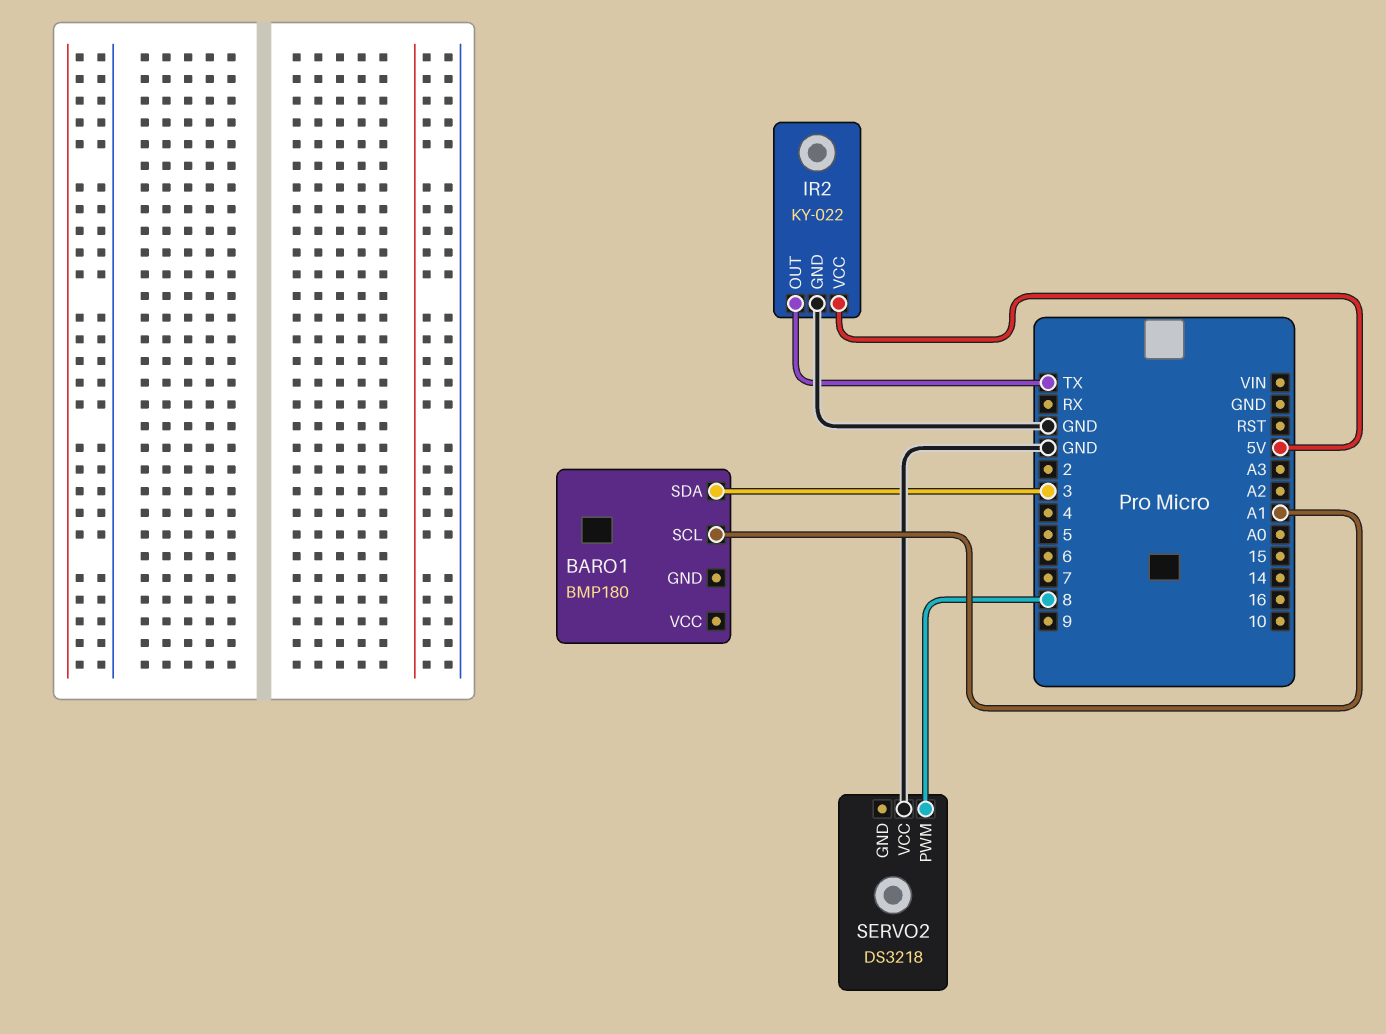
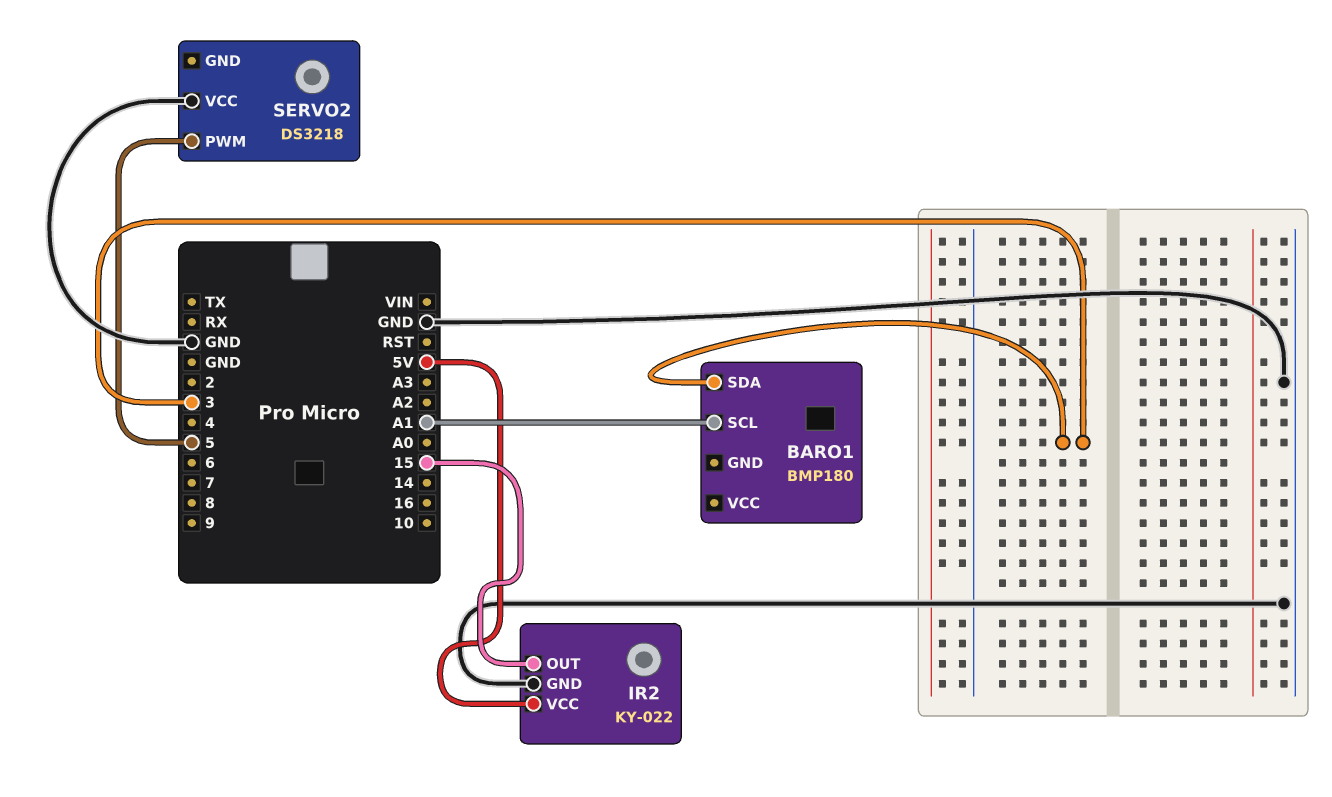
IR2 pin OUT: TX -> 15
SERVO2 pin PWM: 8 -> 5

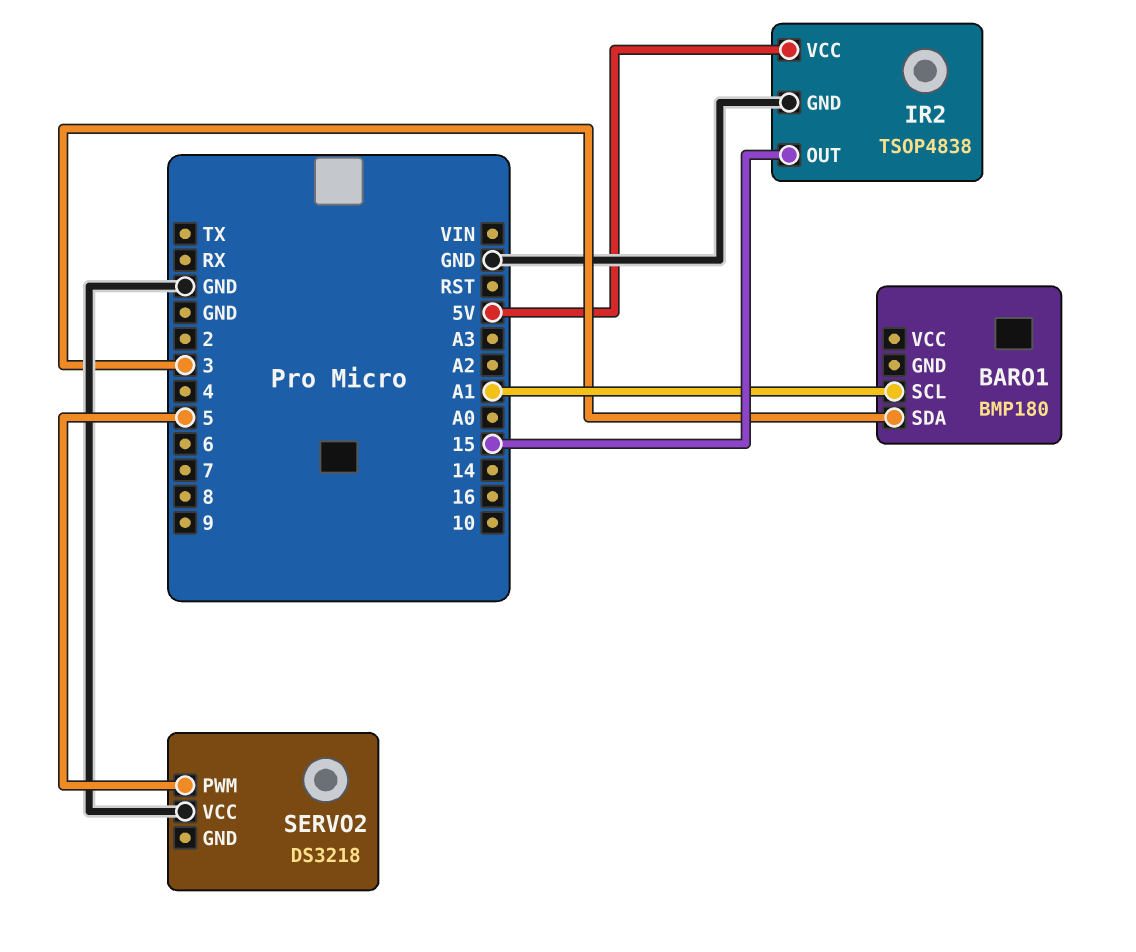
IR2: KY-022 -> TSOP4838

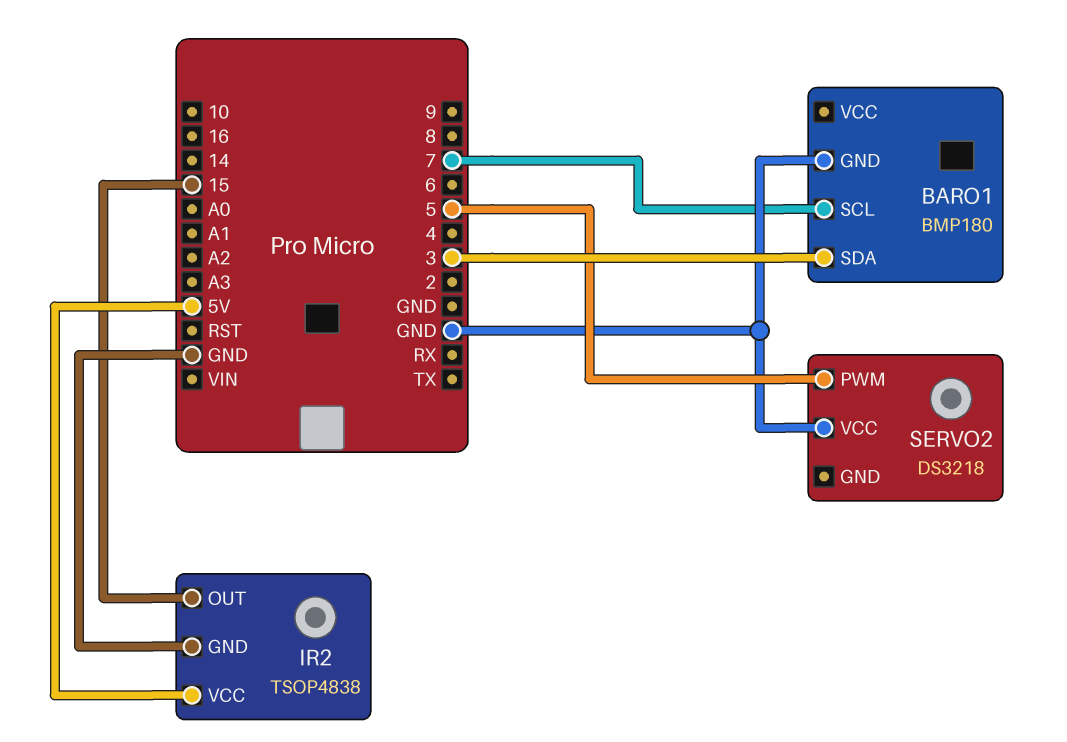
BARO1 pin GND: none -> GND
BARO1 pin SCL: A1 -> 7

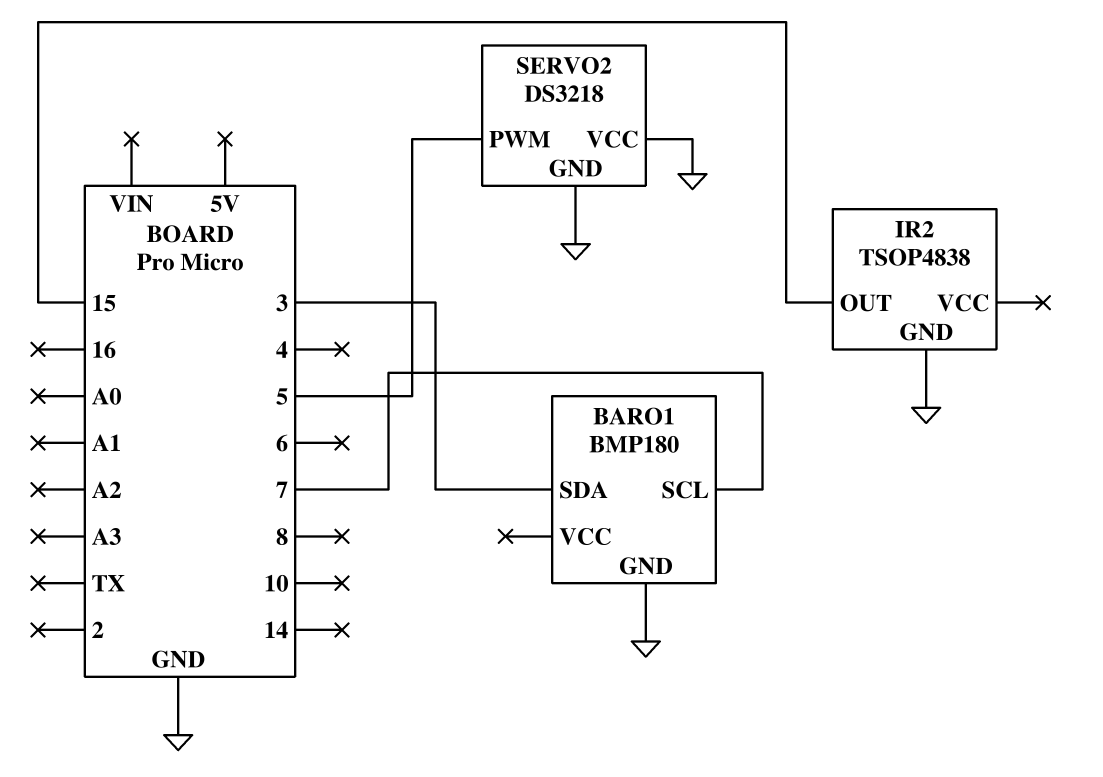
IR2 pin VCC: 5V -> none
SERVO2 pin GND: none -> GND

